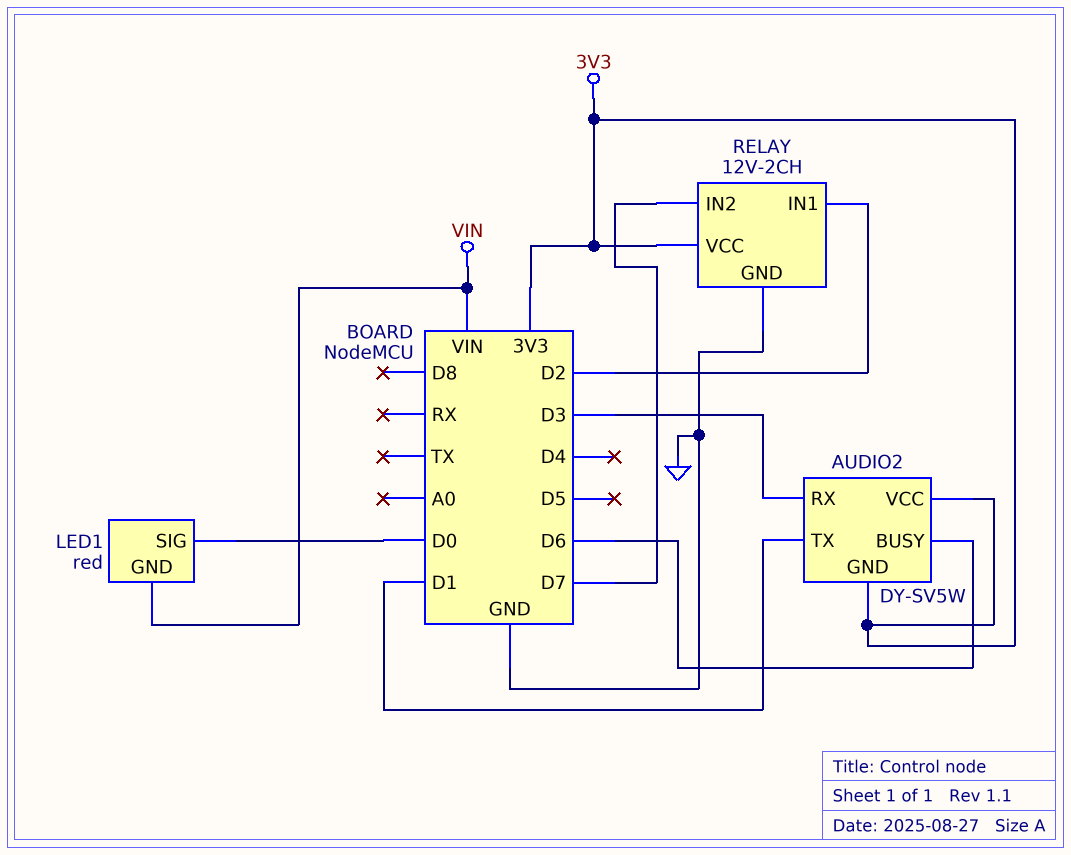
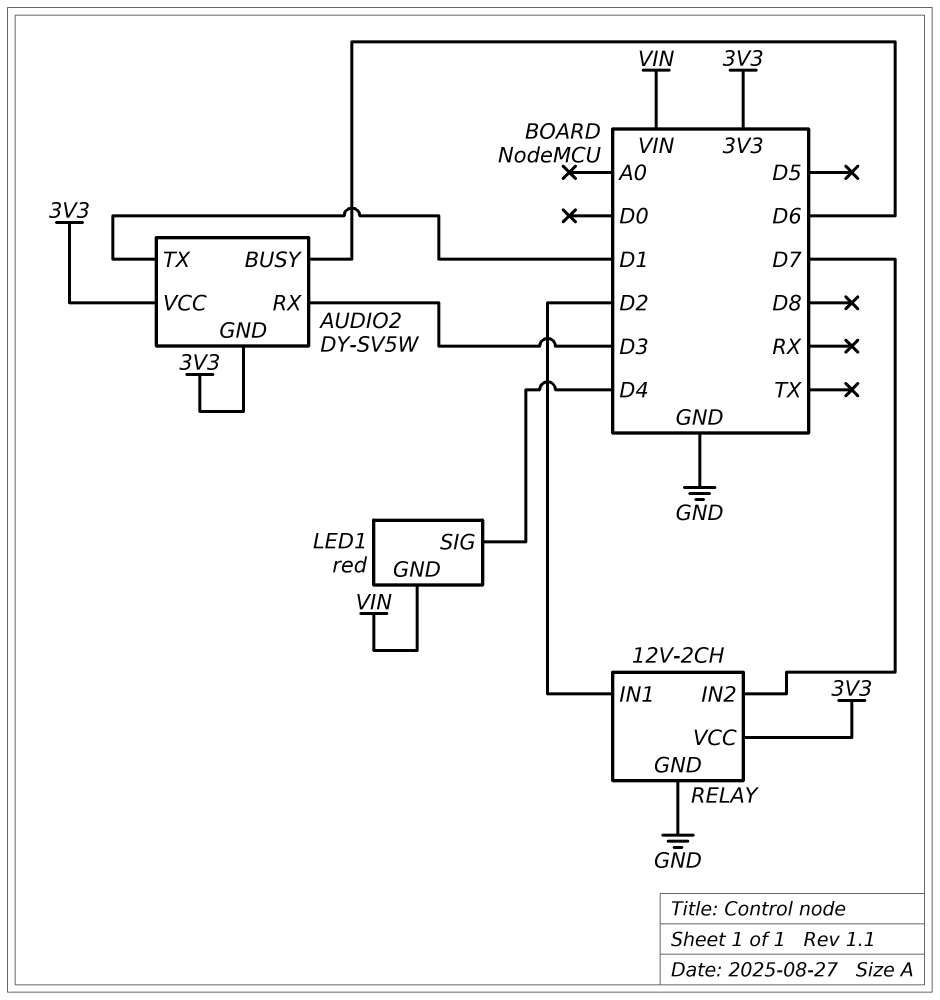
LED1 pin SIG: D0 -> D4

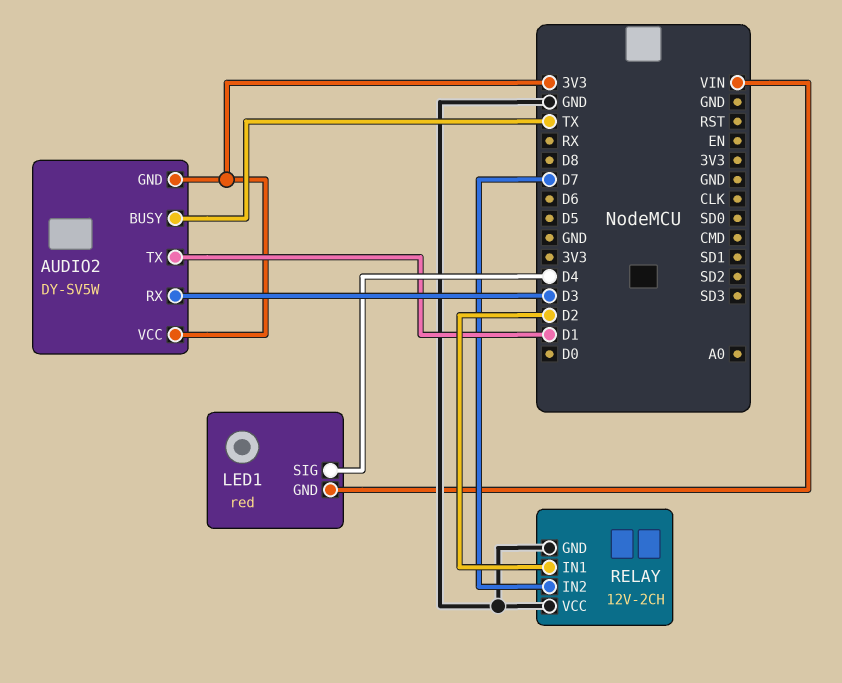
AUDIO2 pin BUSY: D6 -> TX
RELAY pin VCC: 3V3 -> GND

